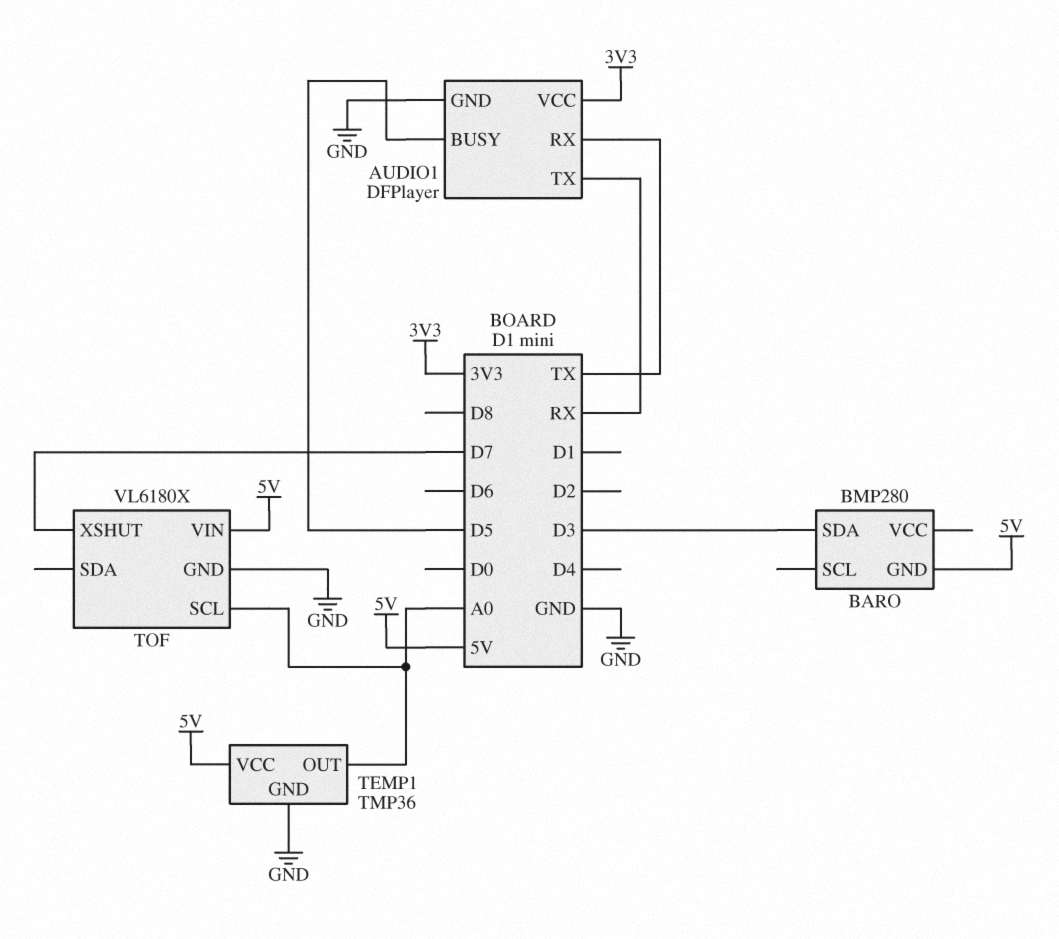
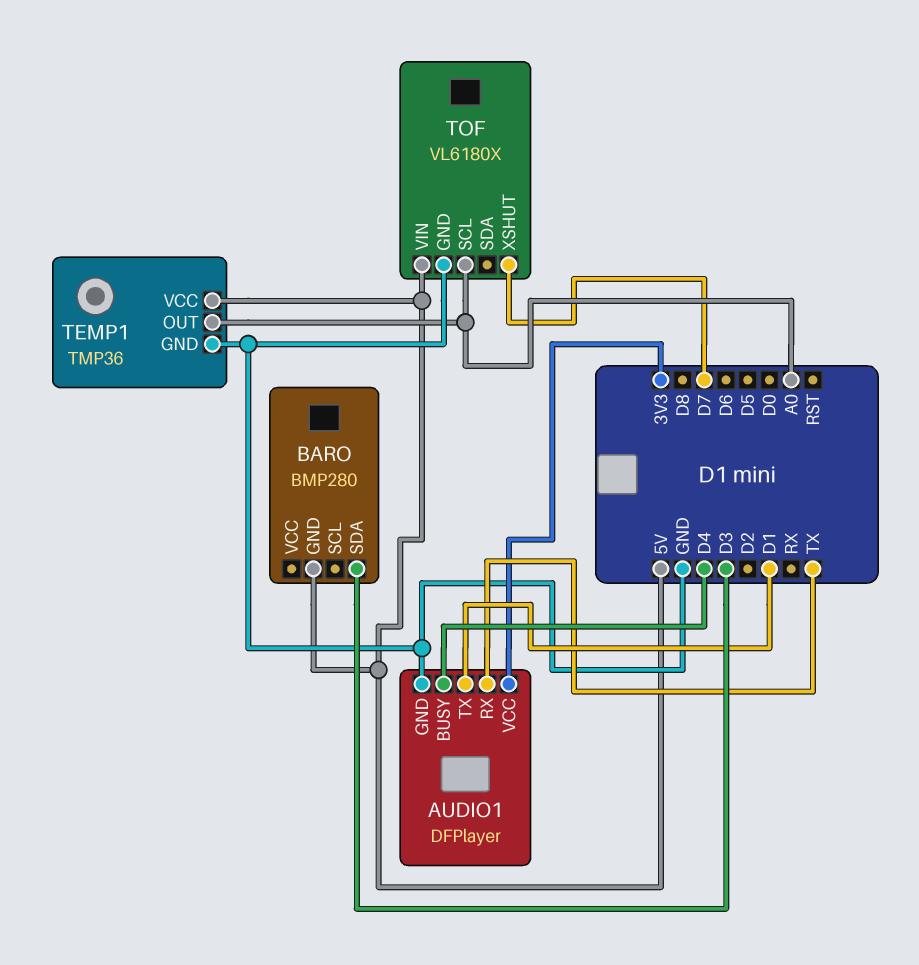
AUDIO1 pin BUSY: D5 -> D4
AUDIO1 pin TX: RX -> D1

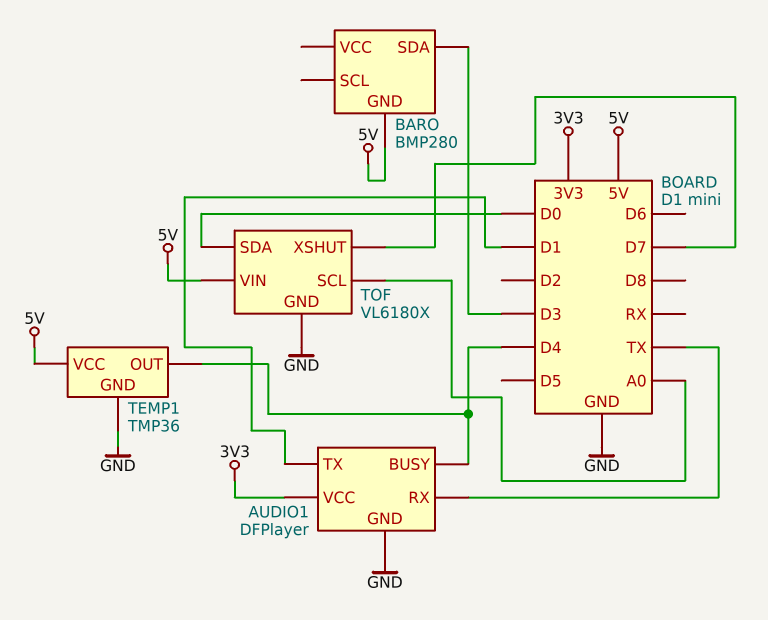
TEMP1 pin OUT: A0 -> D4
TOF pin SDA: none -> D0

